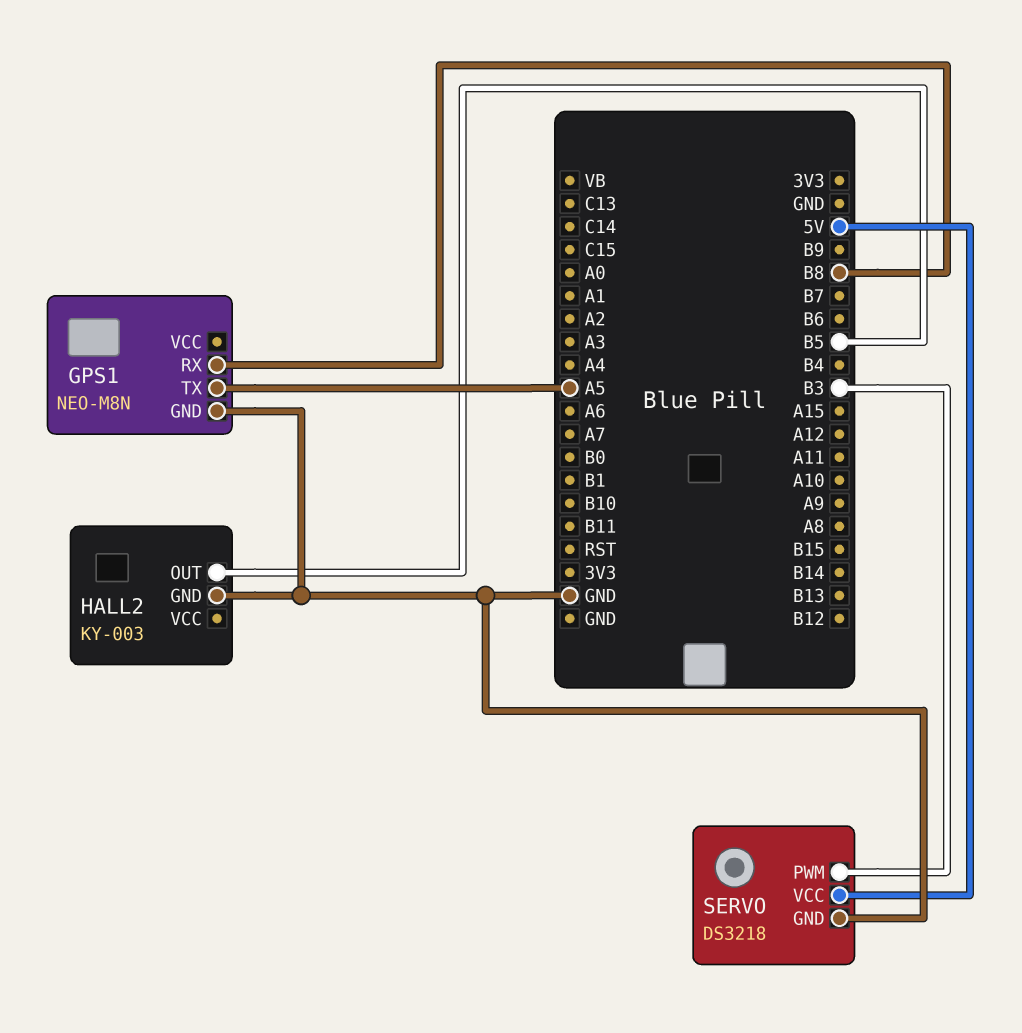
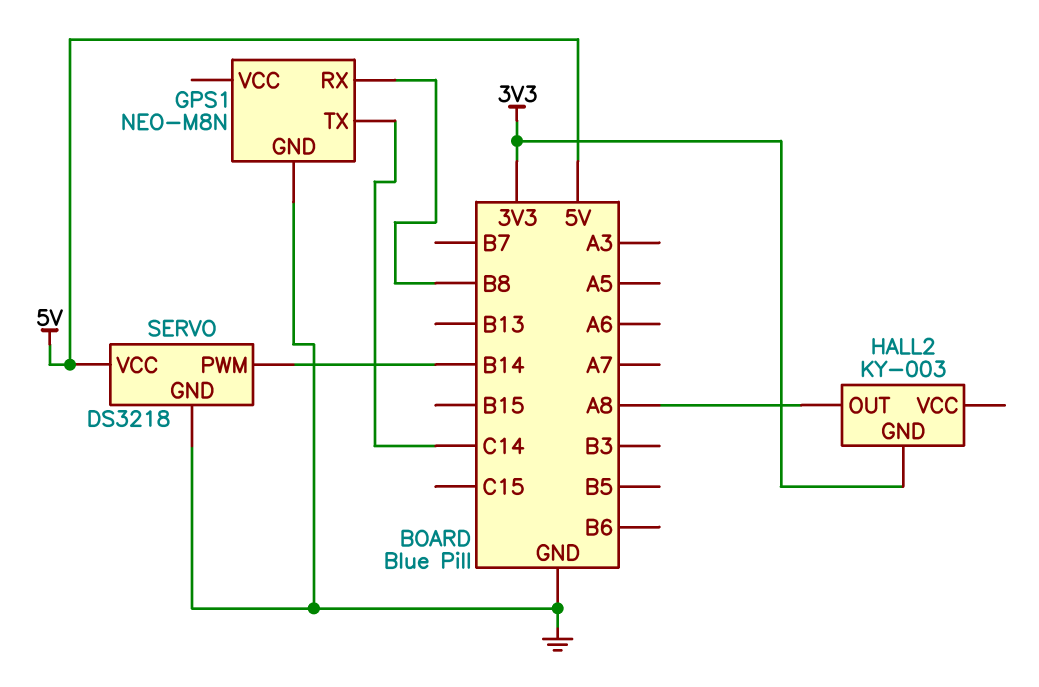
GPS1 pin TX: A5 -> C14
HALL2 pin GND: GND -> 3V3
HALL2 pin OUT: B5 -> A8
SERVO pin PWM: B3 -> B14

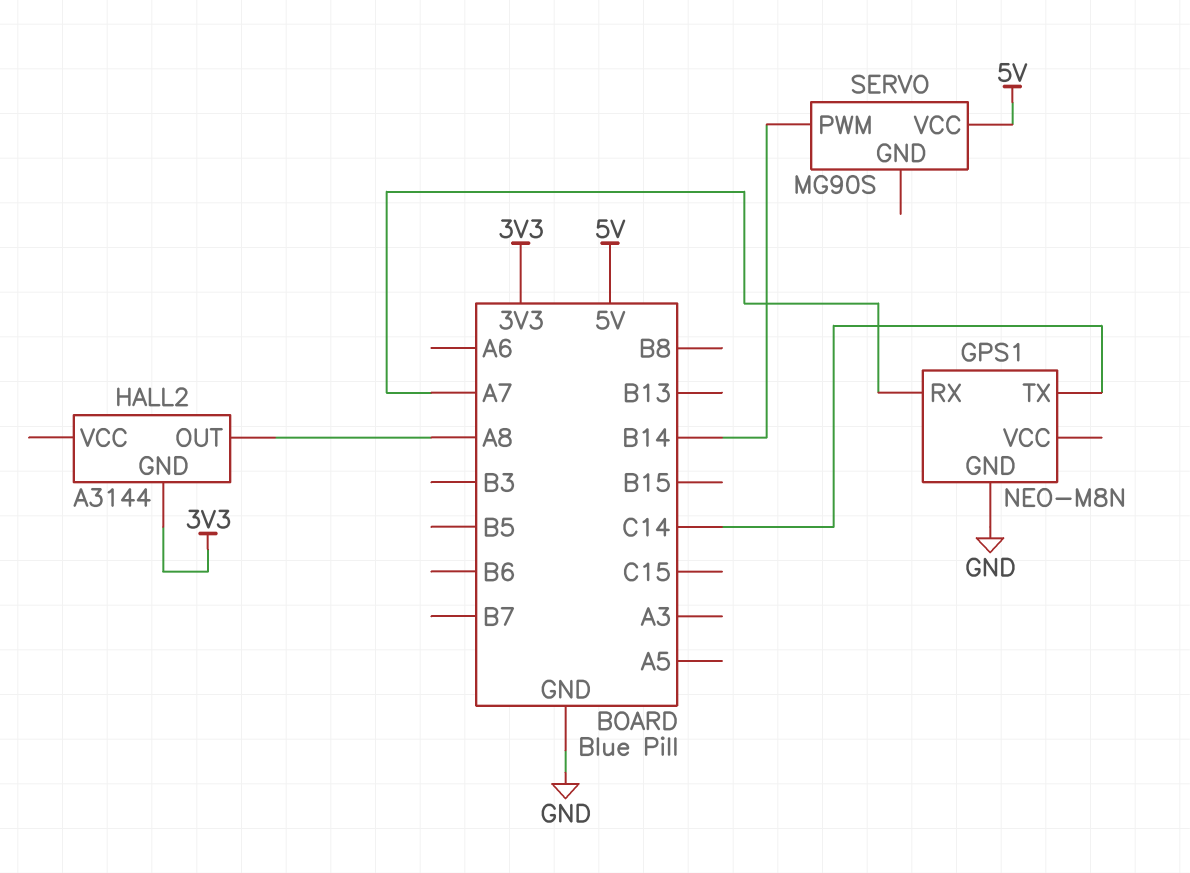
GPS1 pin RX: B8 -> A7
HALL2: KY-003 -> A3144
SERVO: DS3218 -> MG90S
SERVO pin GND: GND -> none

